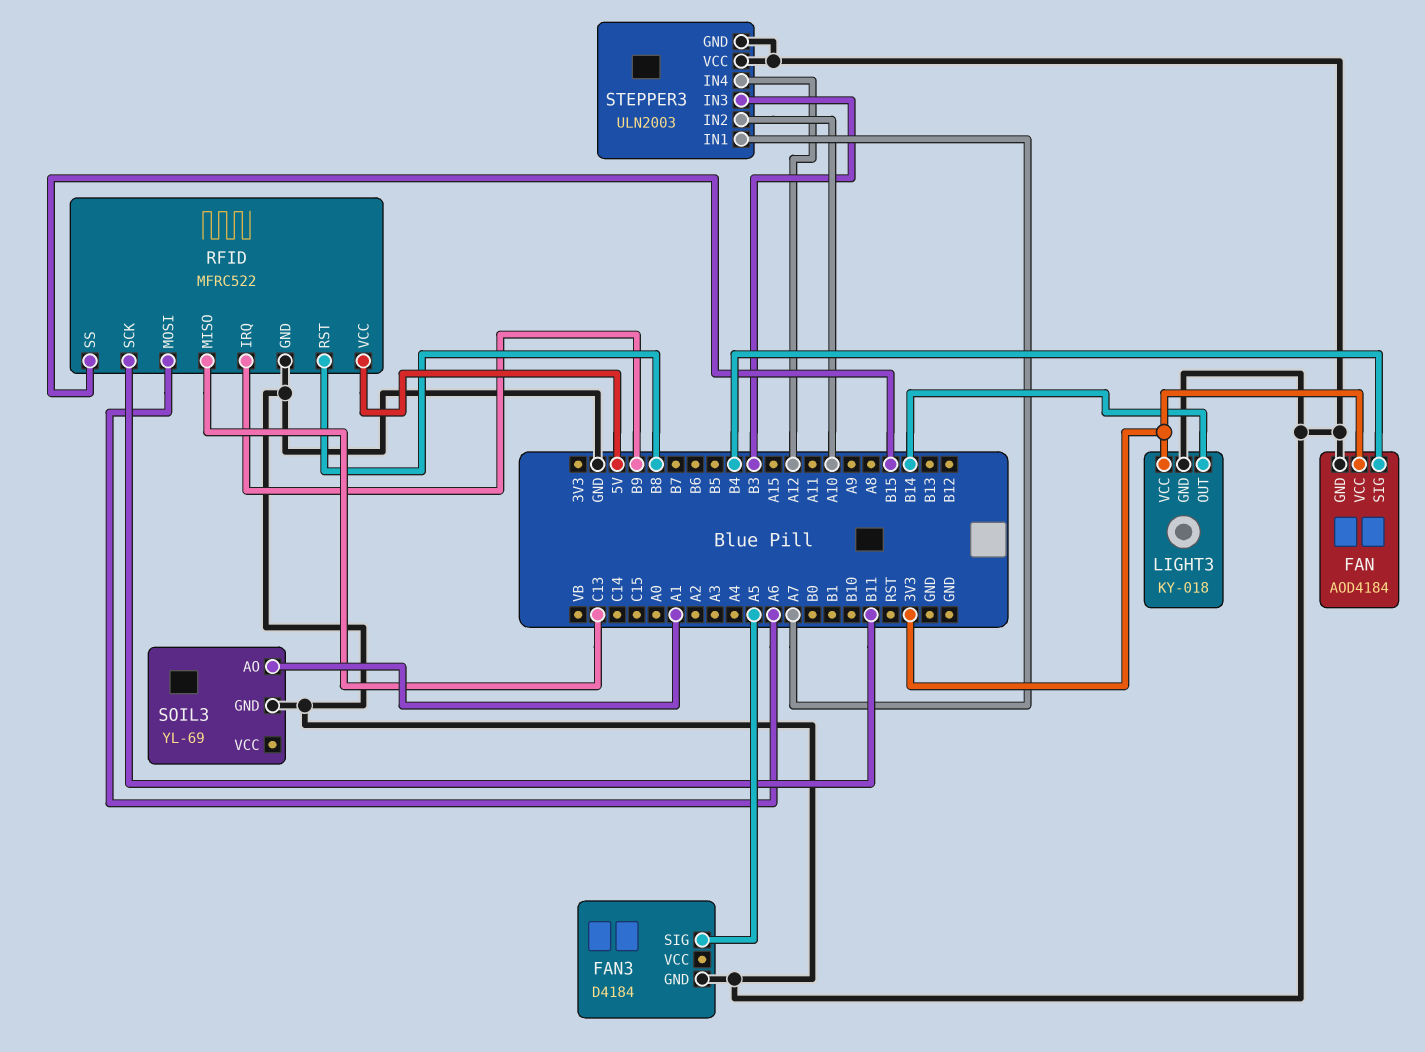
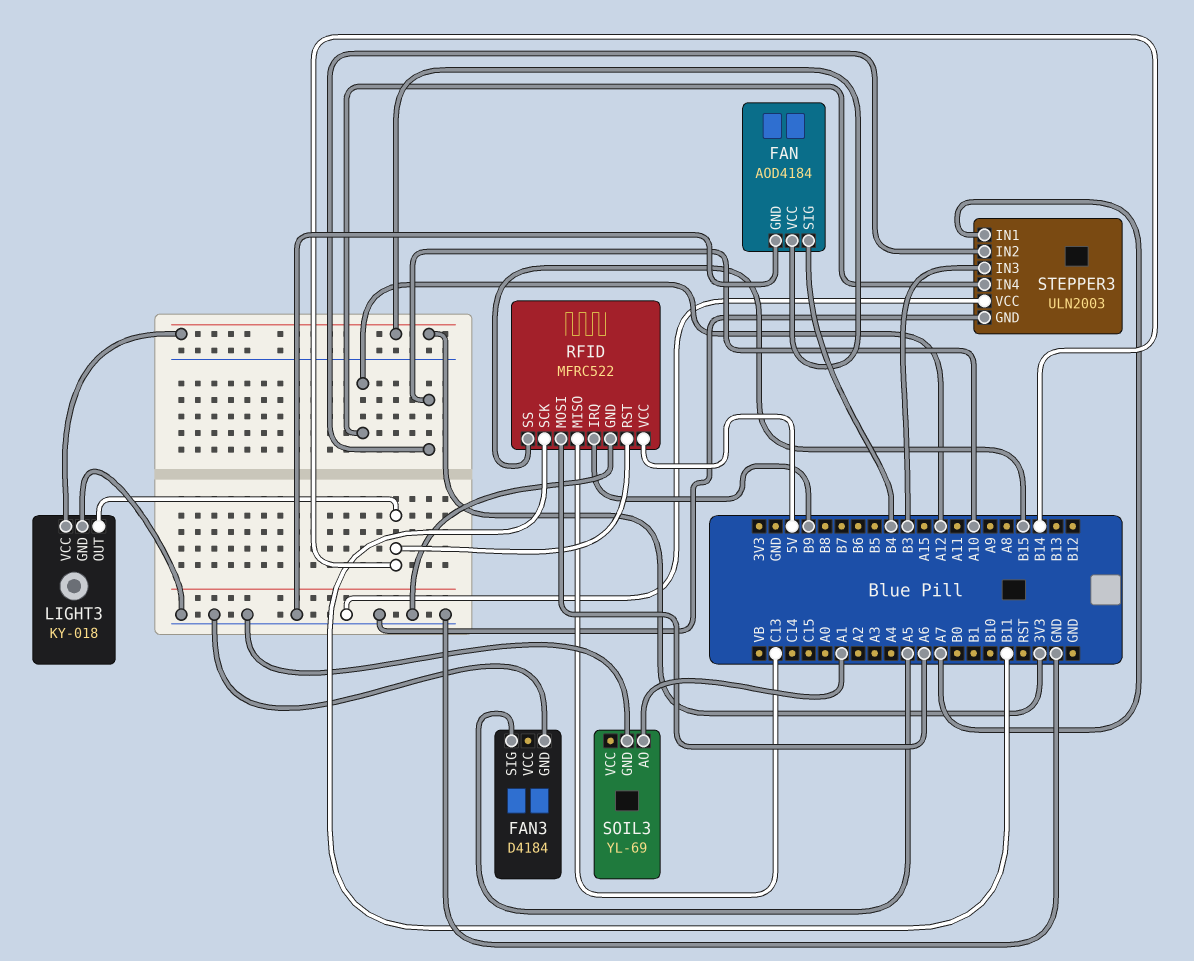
RFID pin RST: B8 -> B14

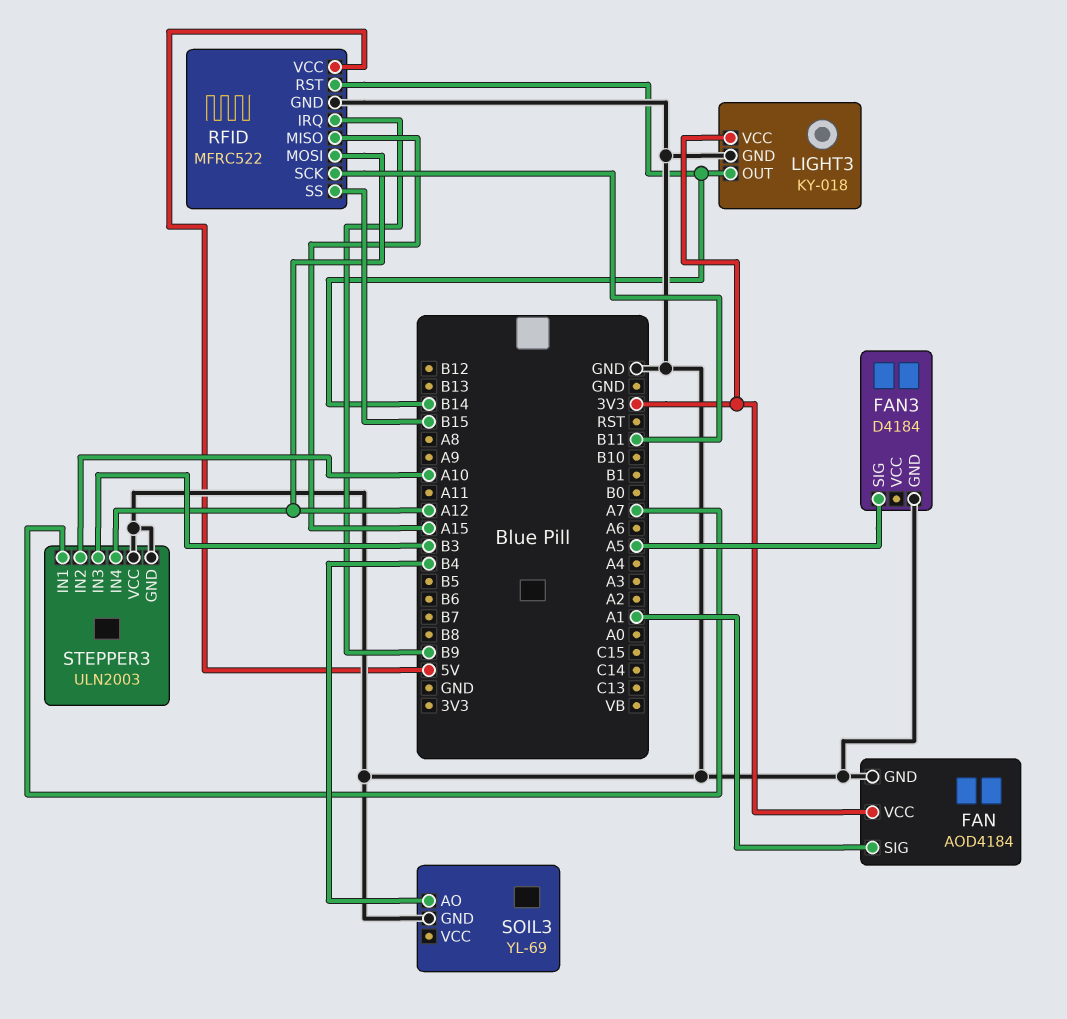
FAN pin SIG: B4 -> A1
RFID pin MISO: C13 -> A15
RFID pin MOSI: A6 -> A12
SOIL3 pin AO: A1 -> B4

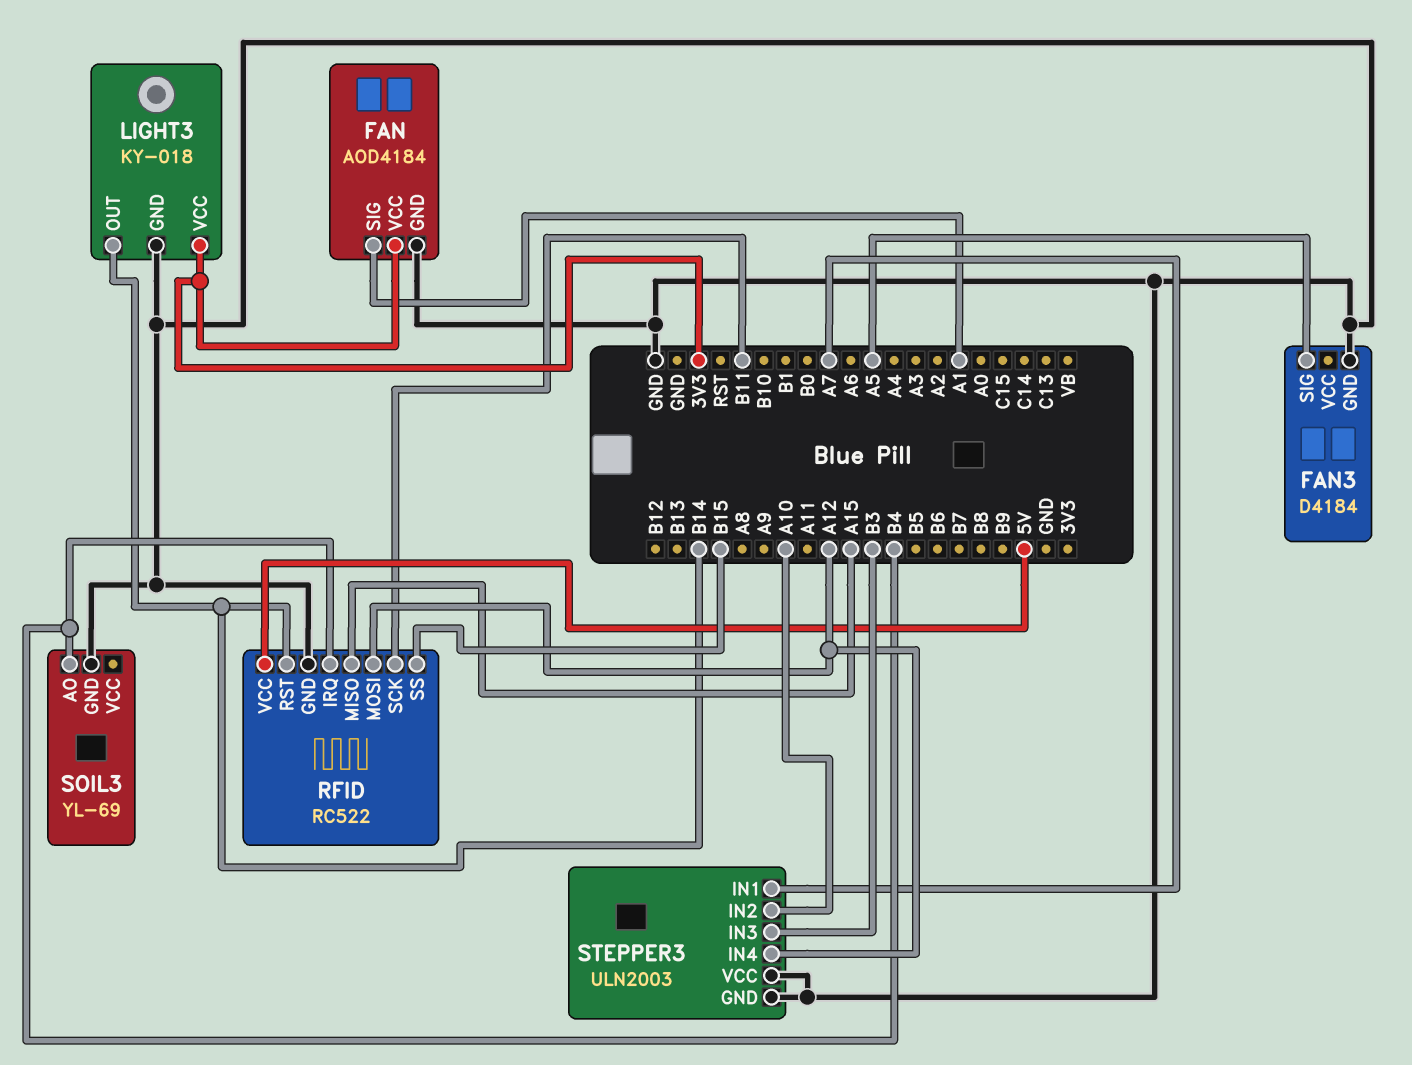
RFID: MFRC522 -> RC522
RFID pin IRQ: B9 -> B4

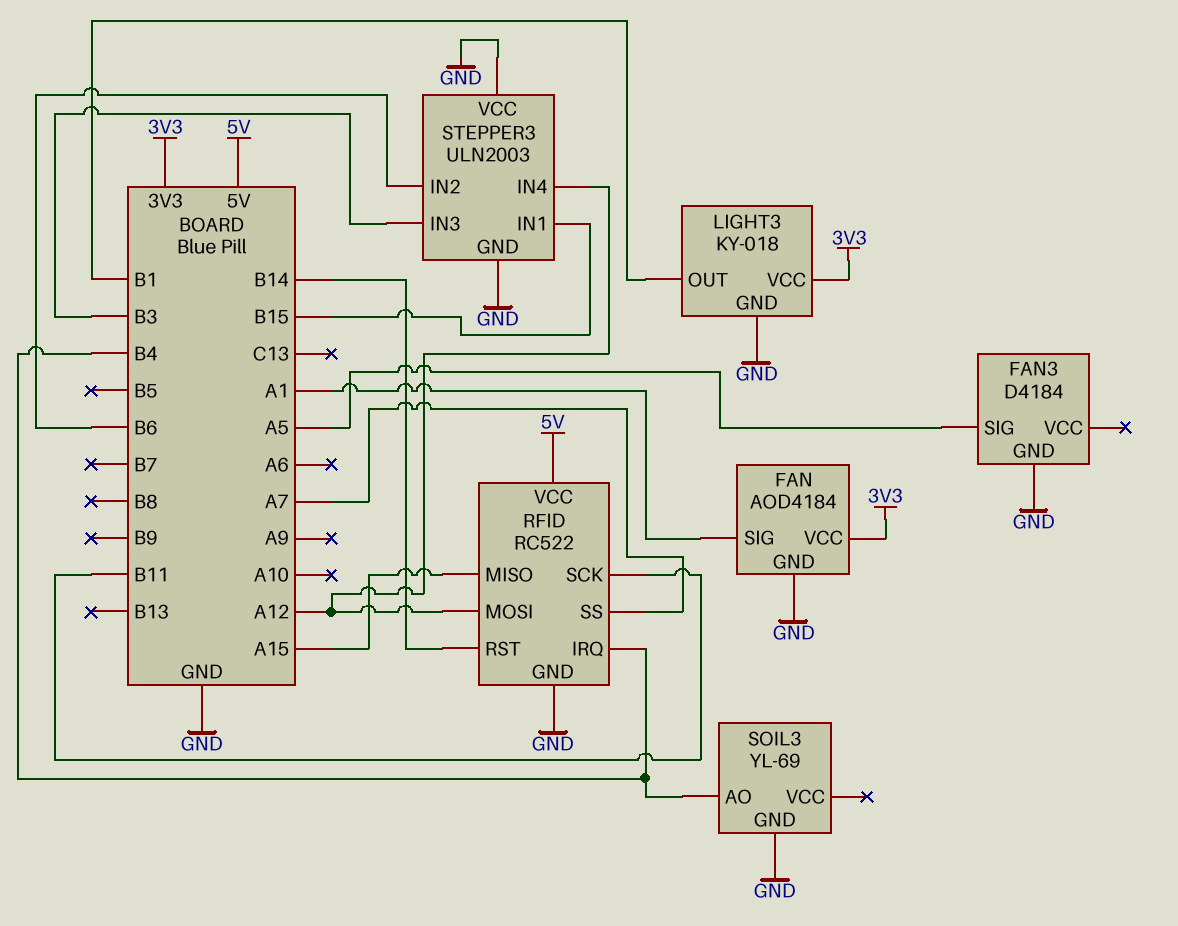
LIGHT3 pin OUT: B14 -> B1
RFID pin SS: B15 -> A7
STEPPER3 pin IN1: A7 -> B15
STEPPER3 pin IN2: A10 -> B6

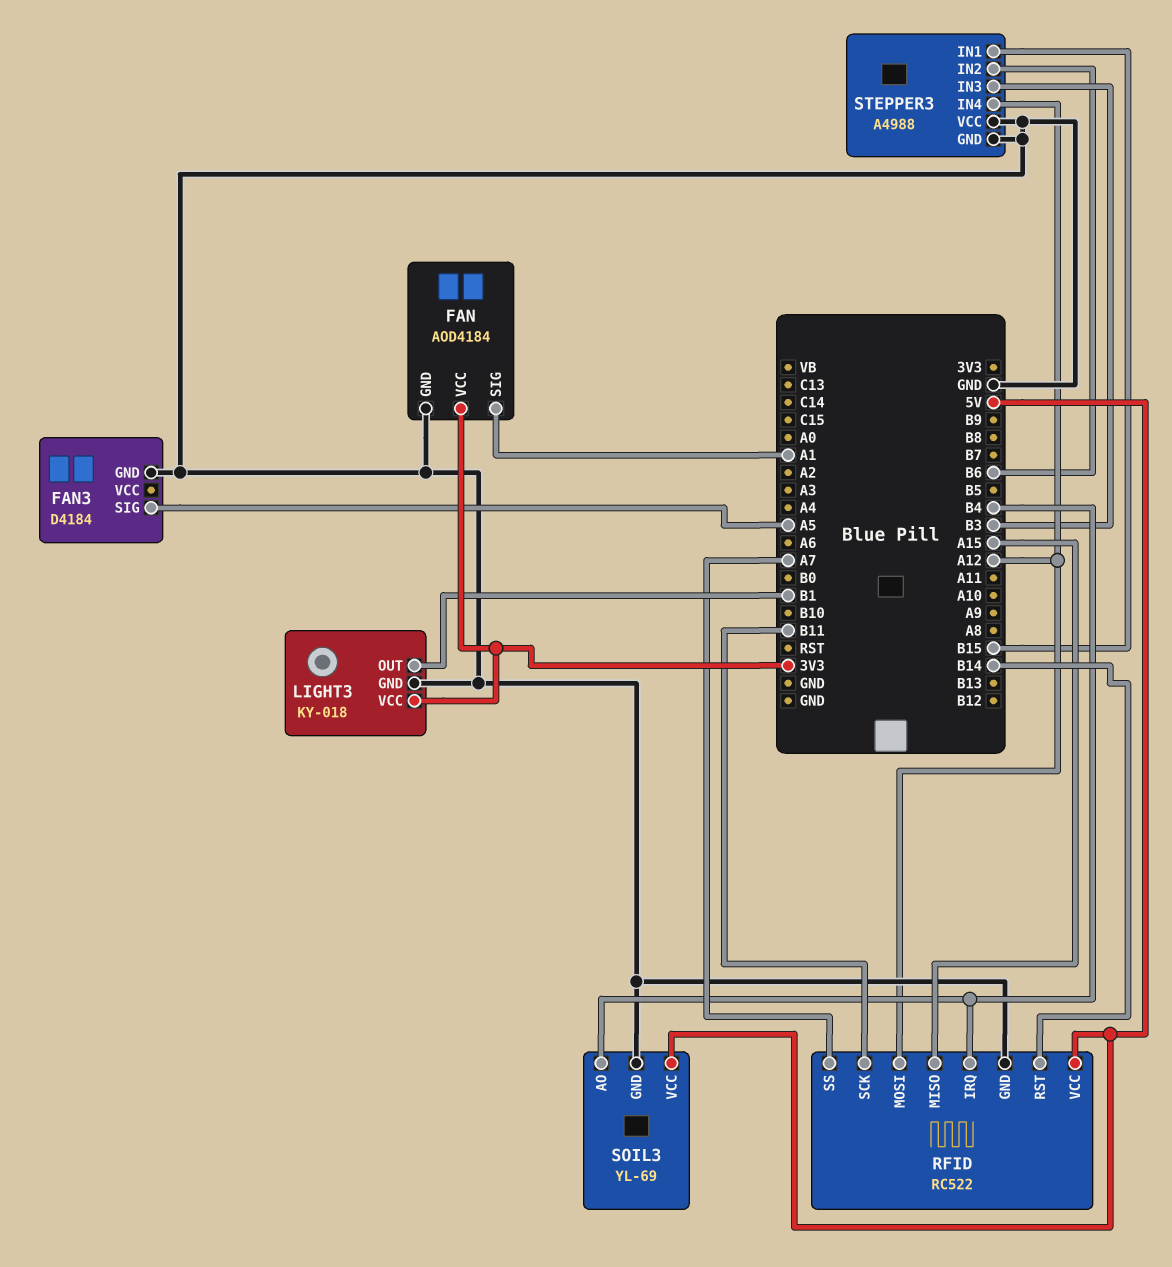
SOIL3 pin VCC: none -> 5V
STEPPER3: ULN2003 -> A4988

